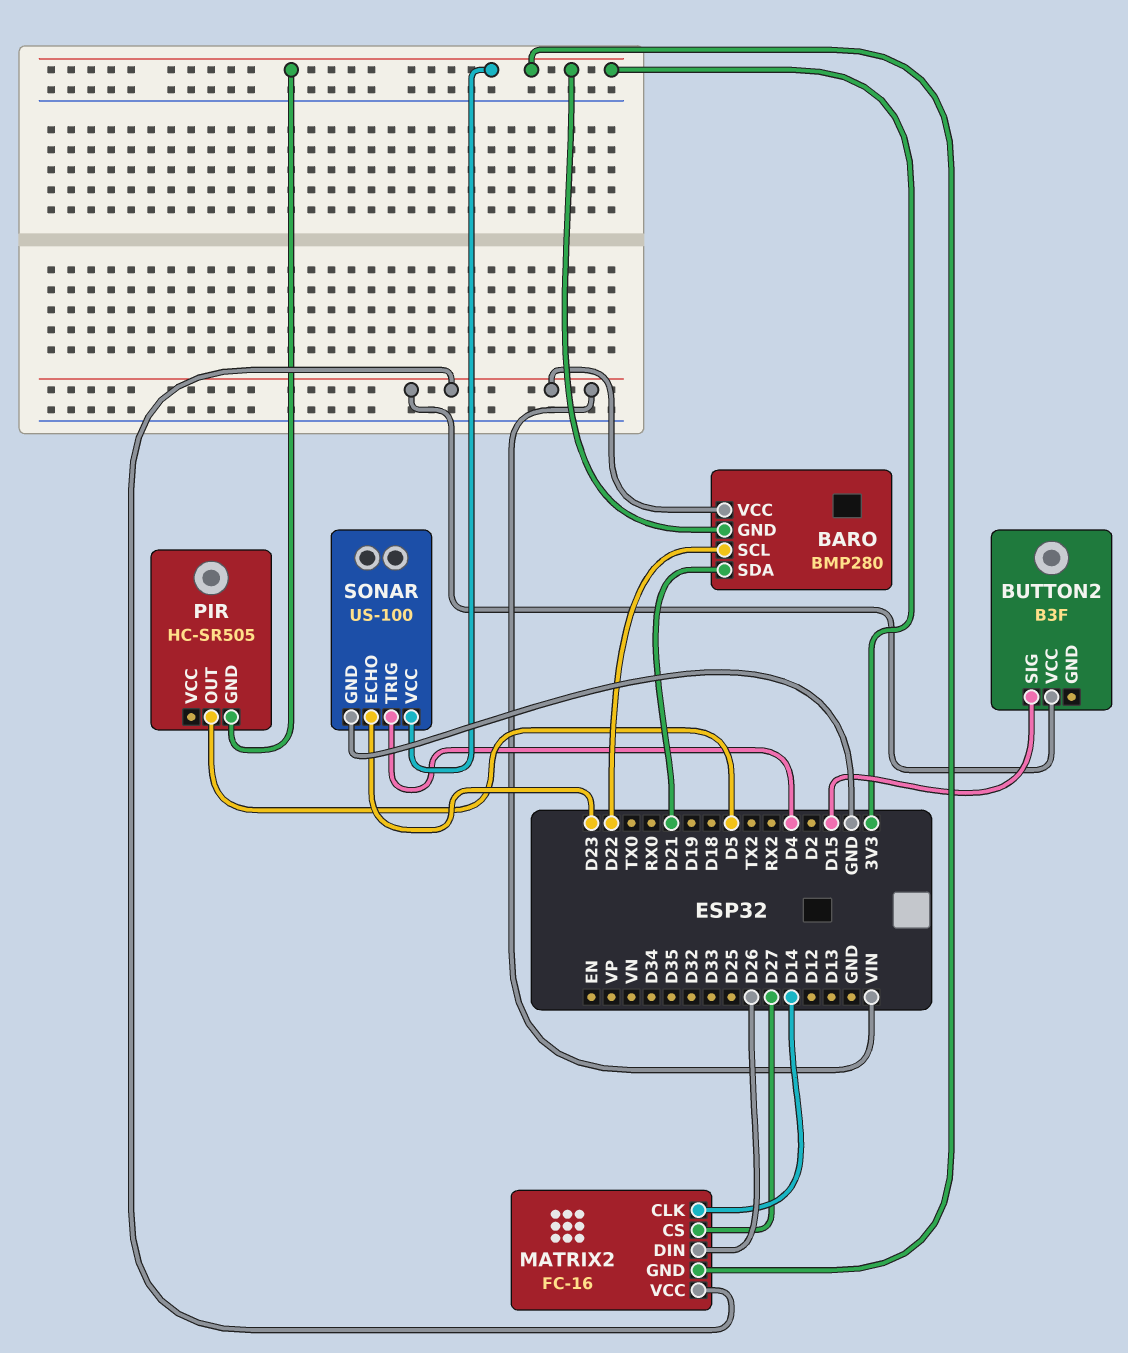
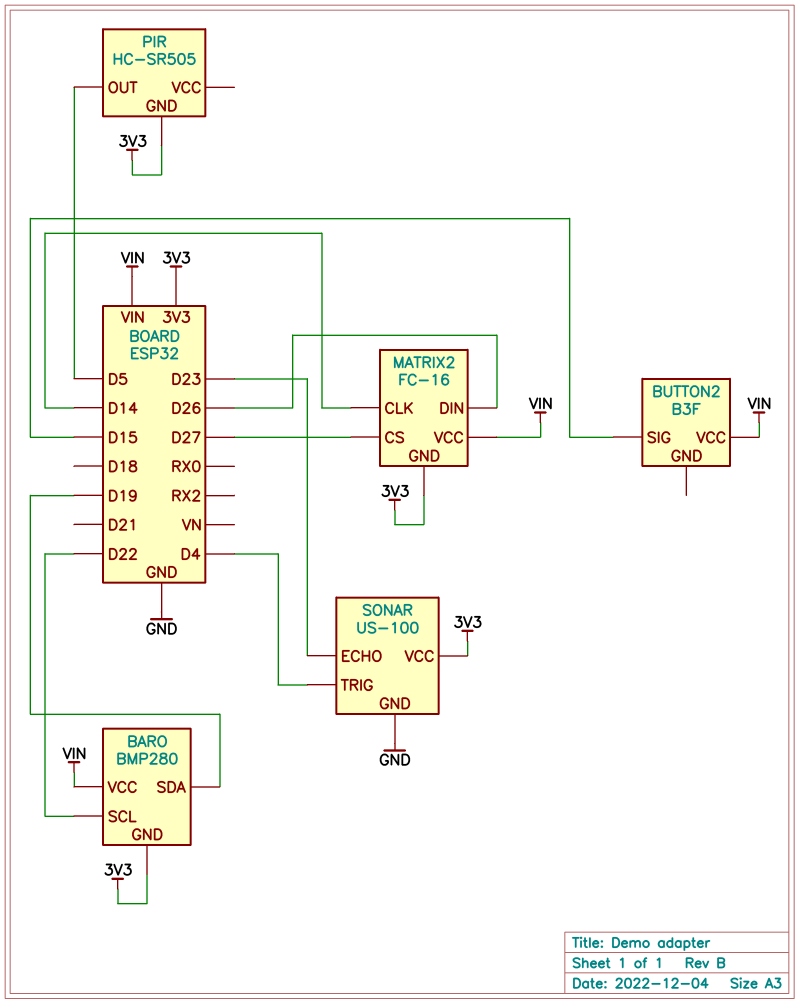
BARO pin SDA: D21 -> D19

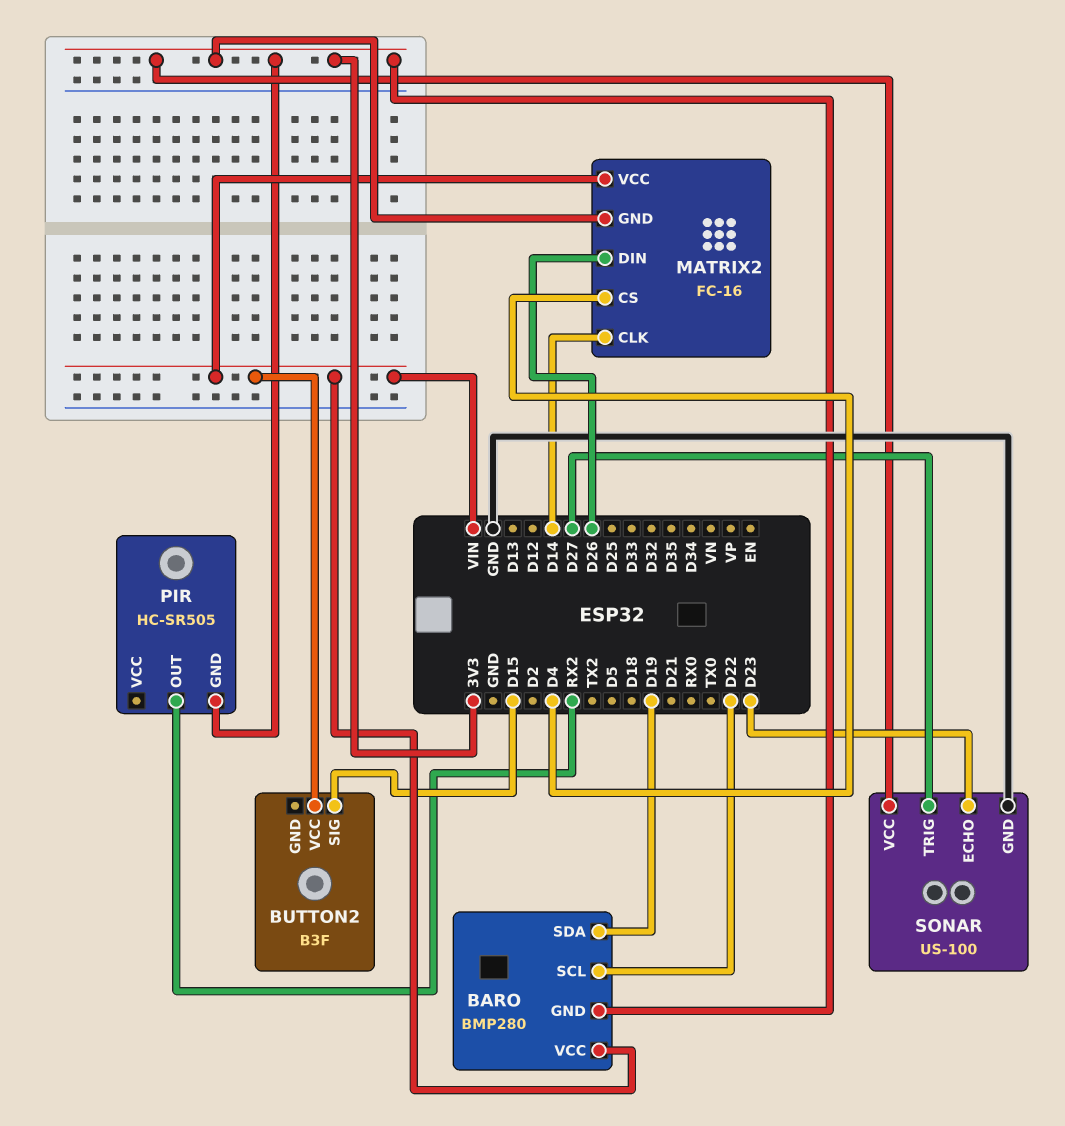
MATRIX2 pin CS: D27 -> D4
PIR pin OUT: D5 -> RX2
SONAR pin TRIG: D4 -> D27

